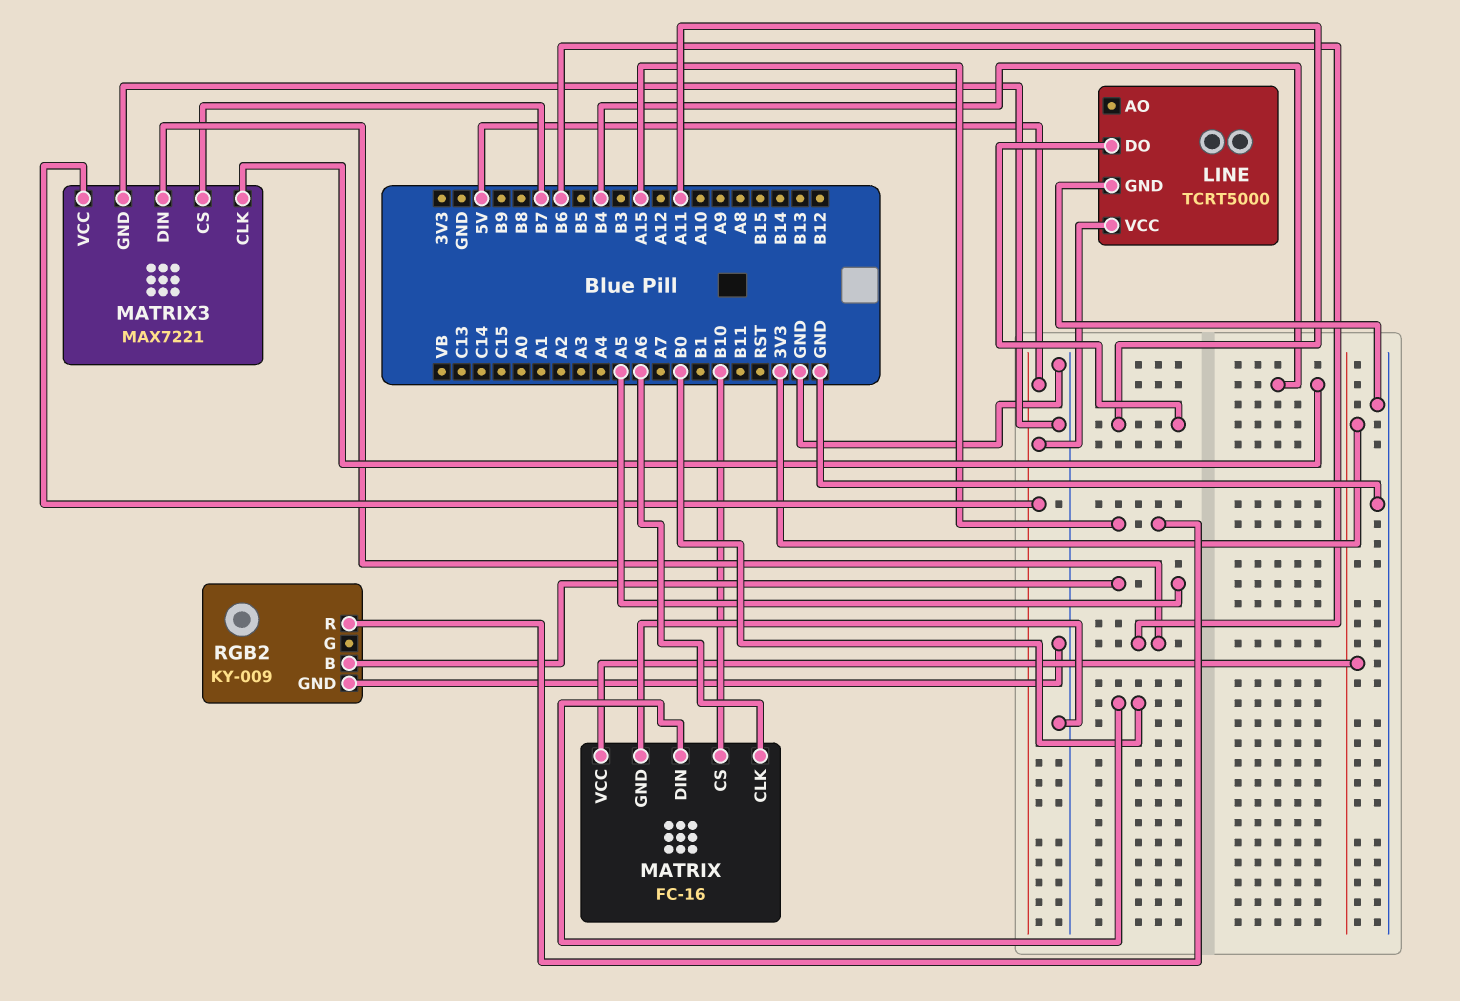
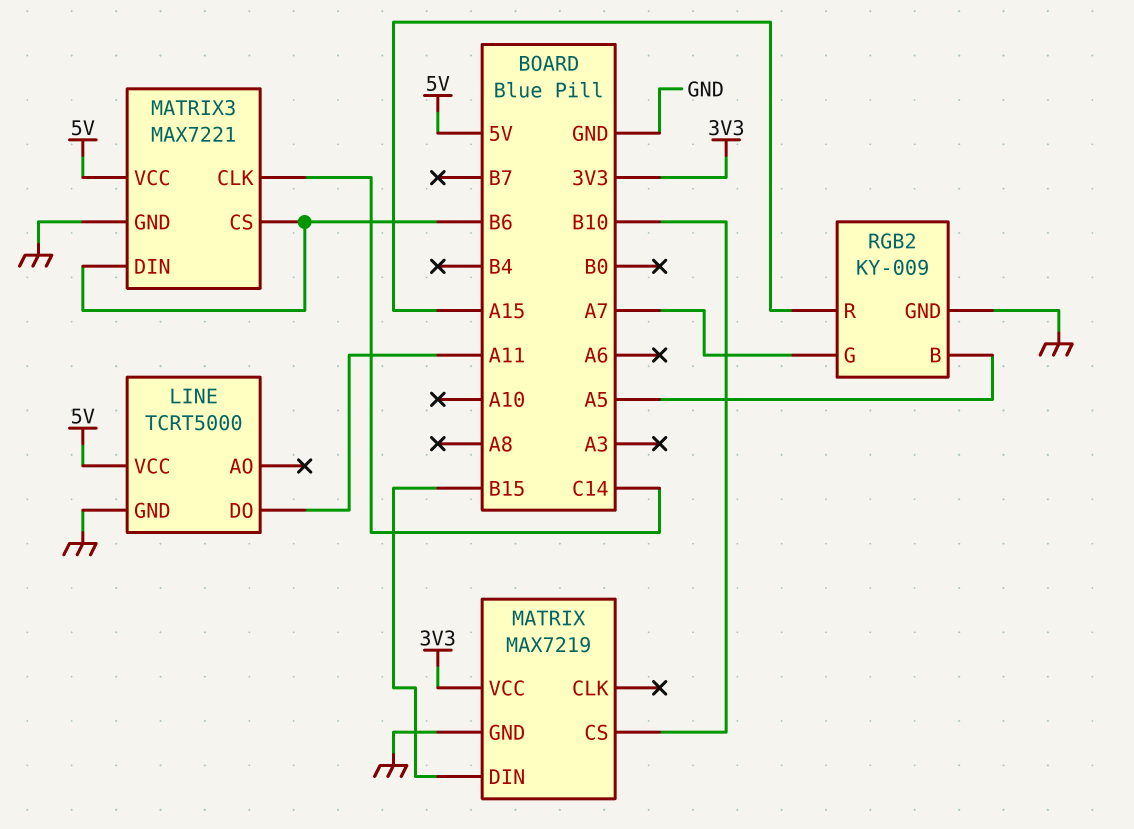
MATRIX: FC-16 -> MAX7219
MATRIX pin CLK: A6 -> none
MATRIX pin DIN: B0 -> B15
MATRIX3 pin CLK: B4 -> C14
MATRIX3 pin CS: B7 -> B6
RGB2 pin G: none -> A7

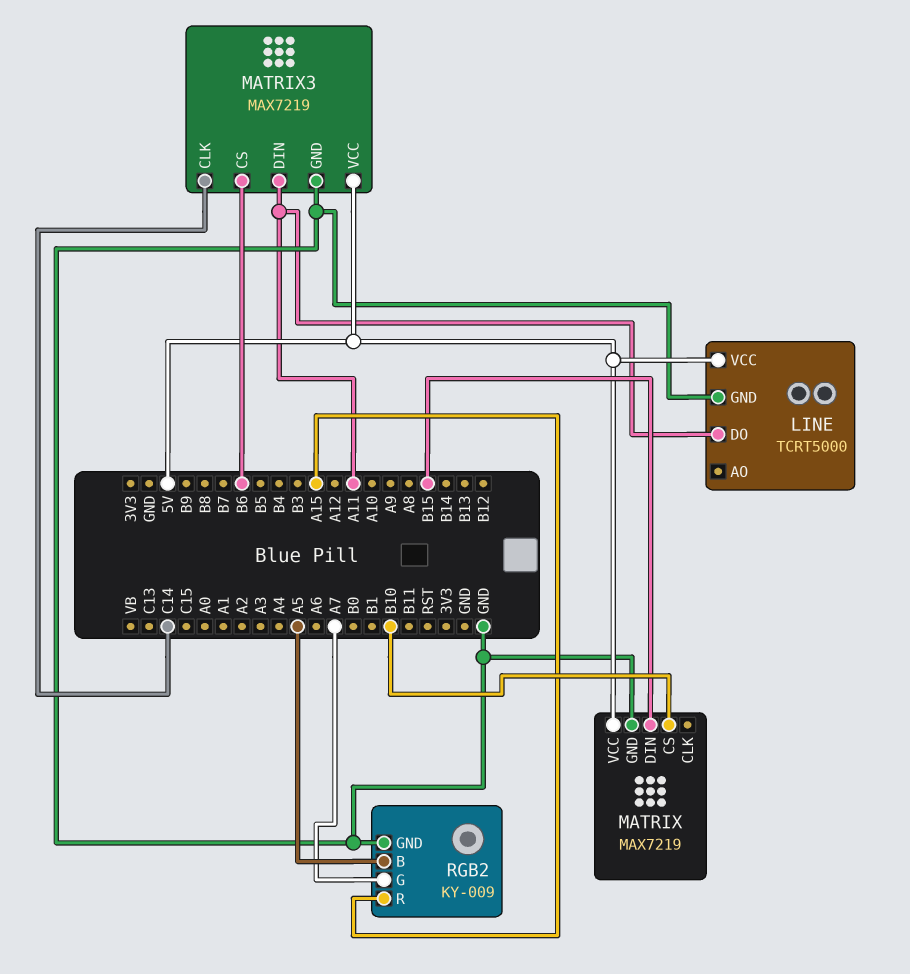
MATRIX pin VCC: 3V3 -> 5V
MATRIX3: MAX7221 -> MAX7219
MATRIX3 pin DIN: B6 -> A11

